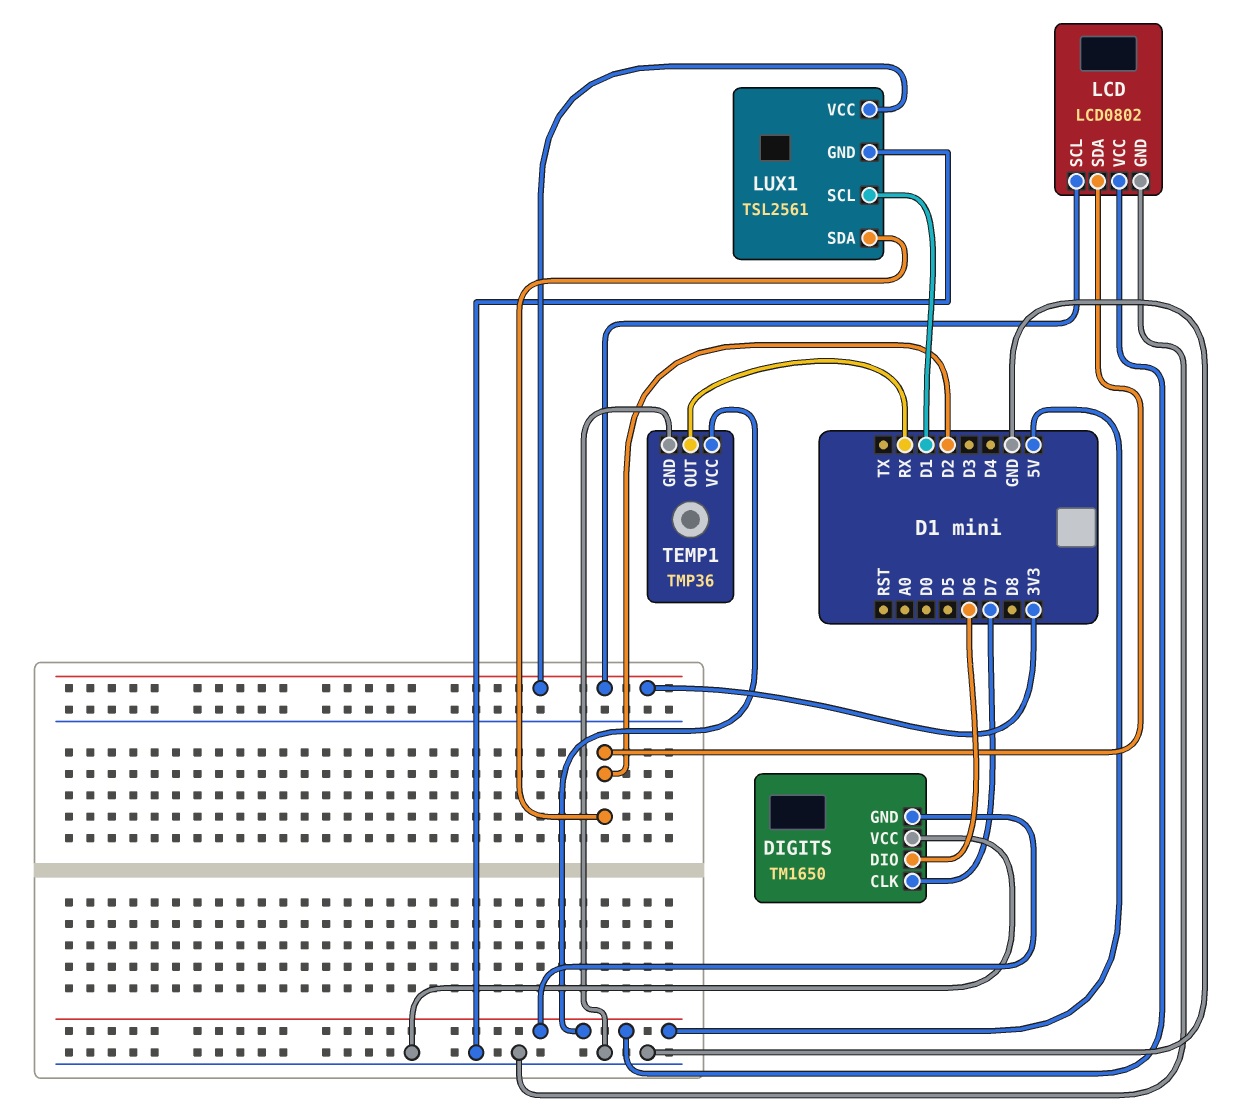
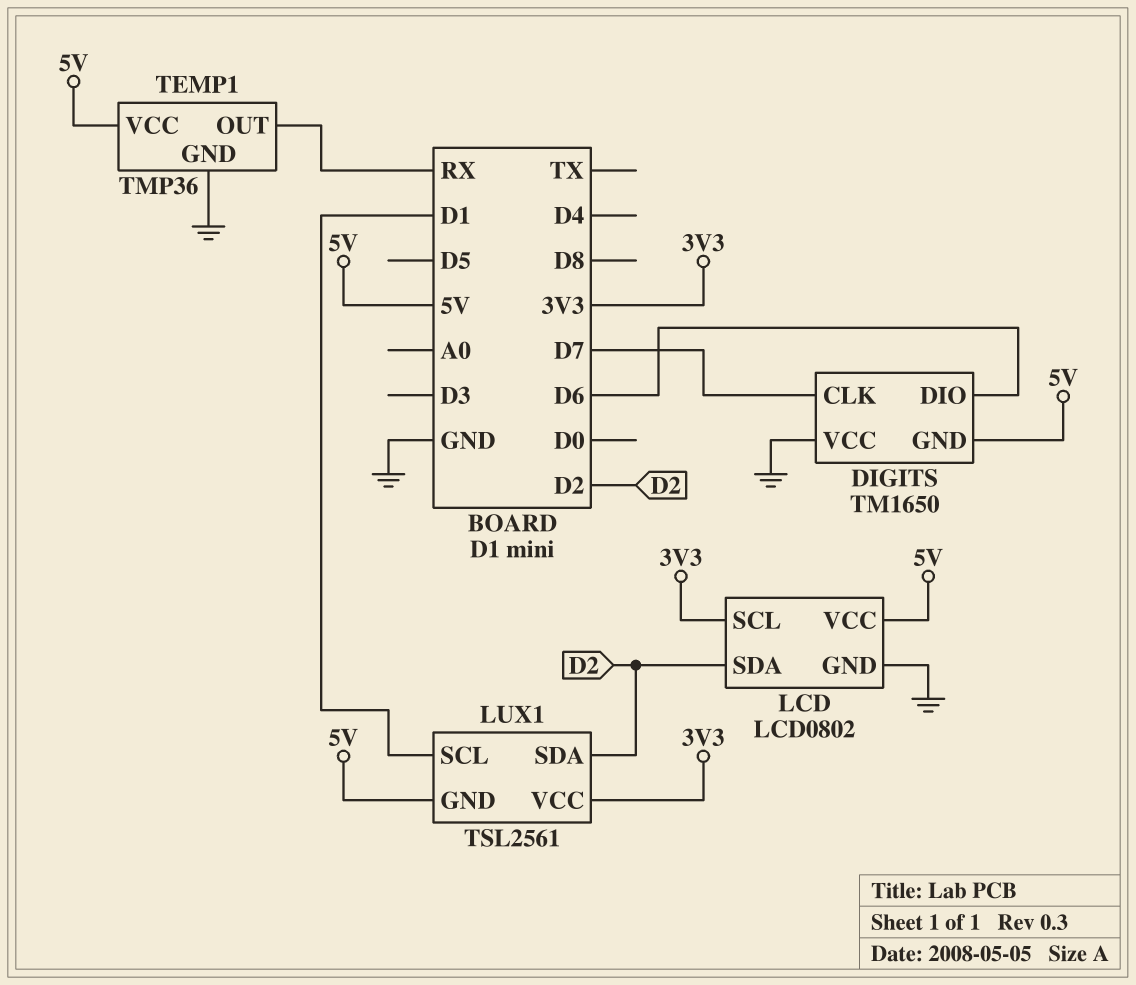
LUX1 pin GND: GND -> 5V

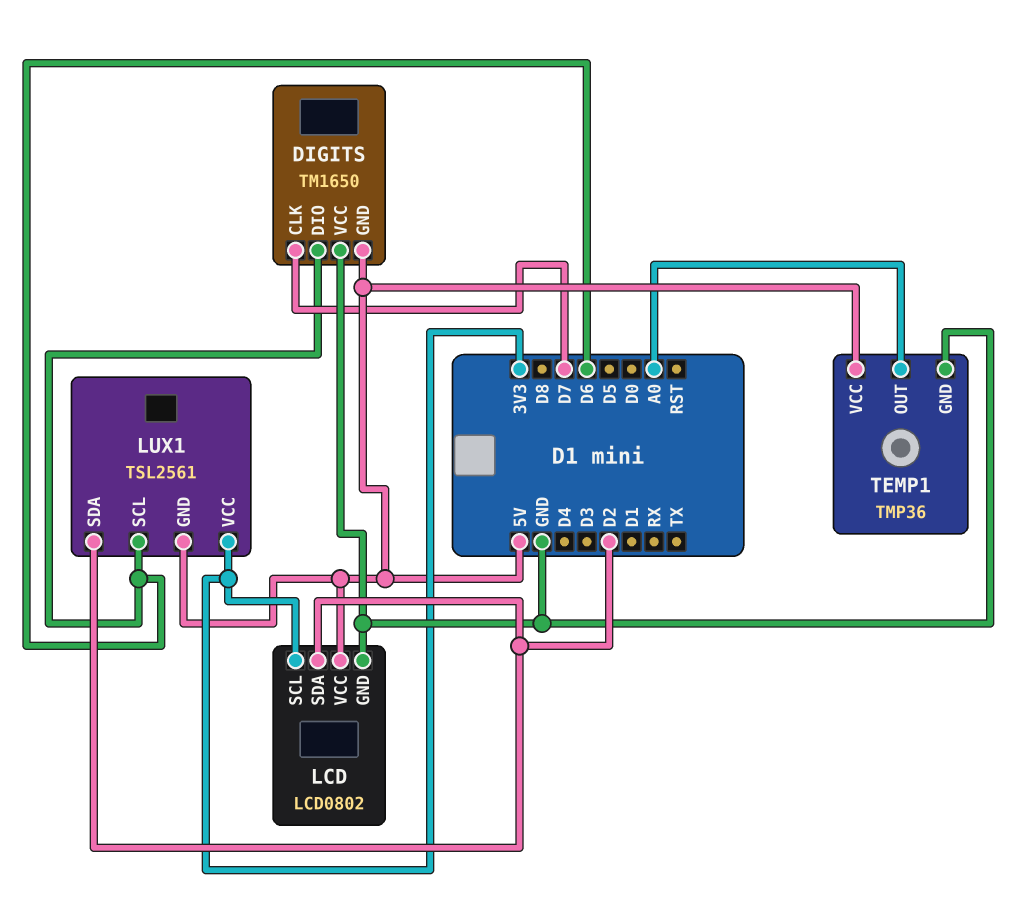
LUX1 pin SCL: D1 -> D6
TEMP1 pin OUT: RX -> A0

